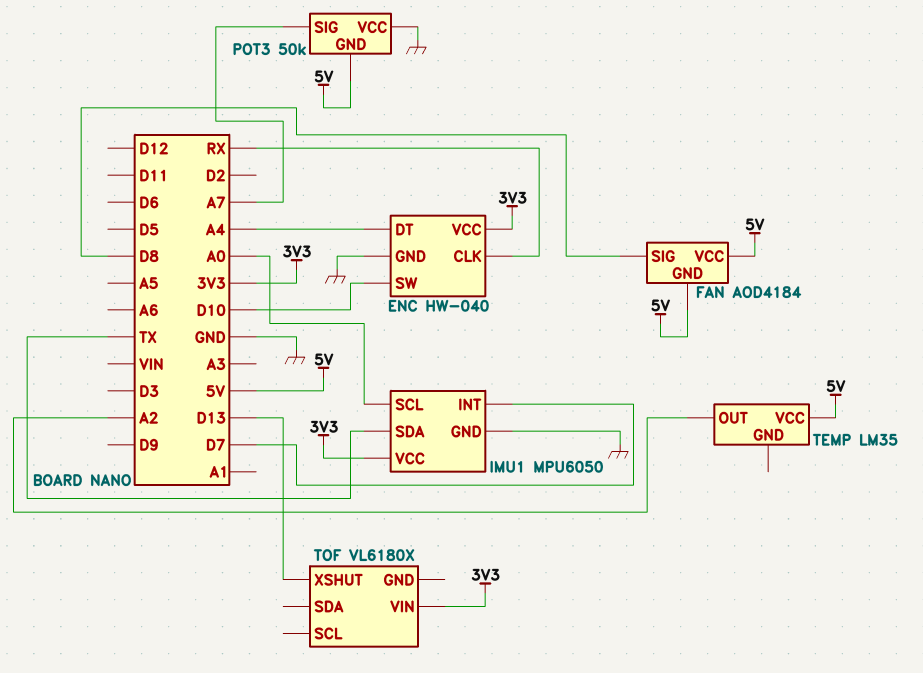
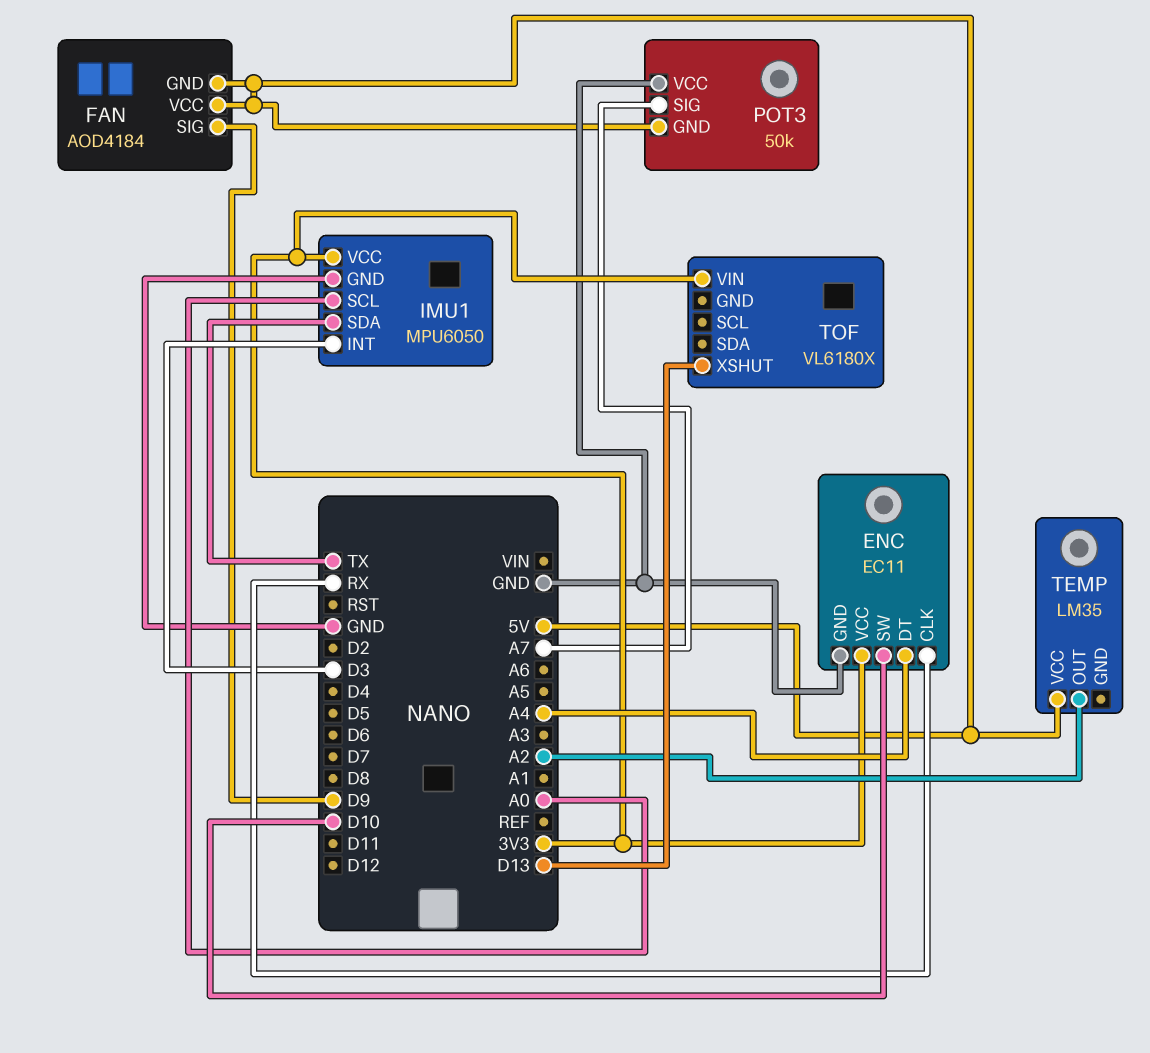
ENC: HW-040 -> EC11
FAN pin SIG: D8 -> D9
IMU1 pin INT: D7 -> D3

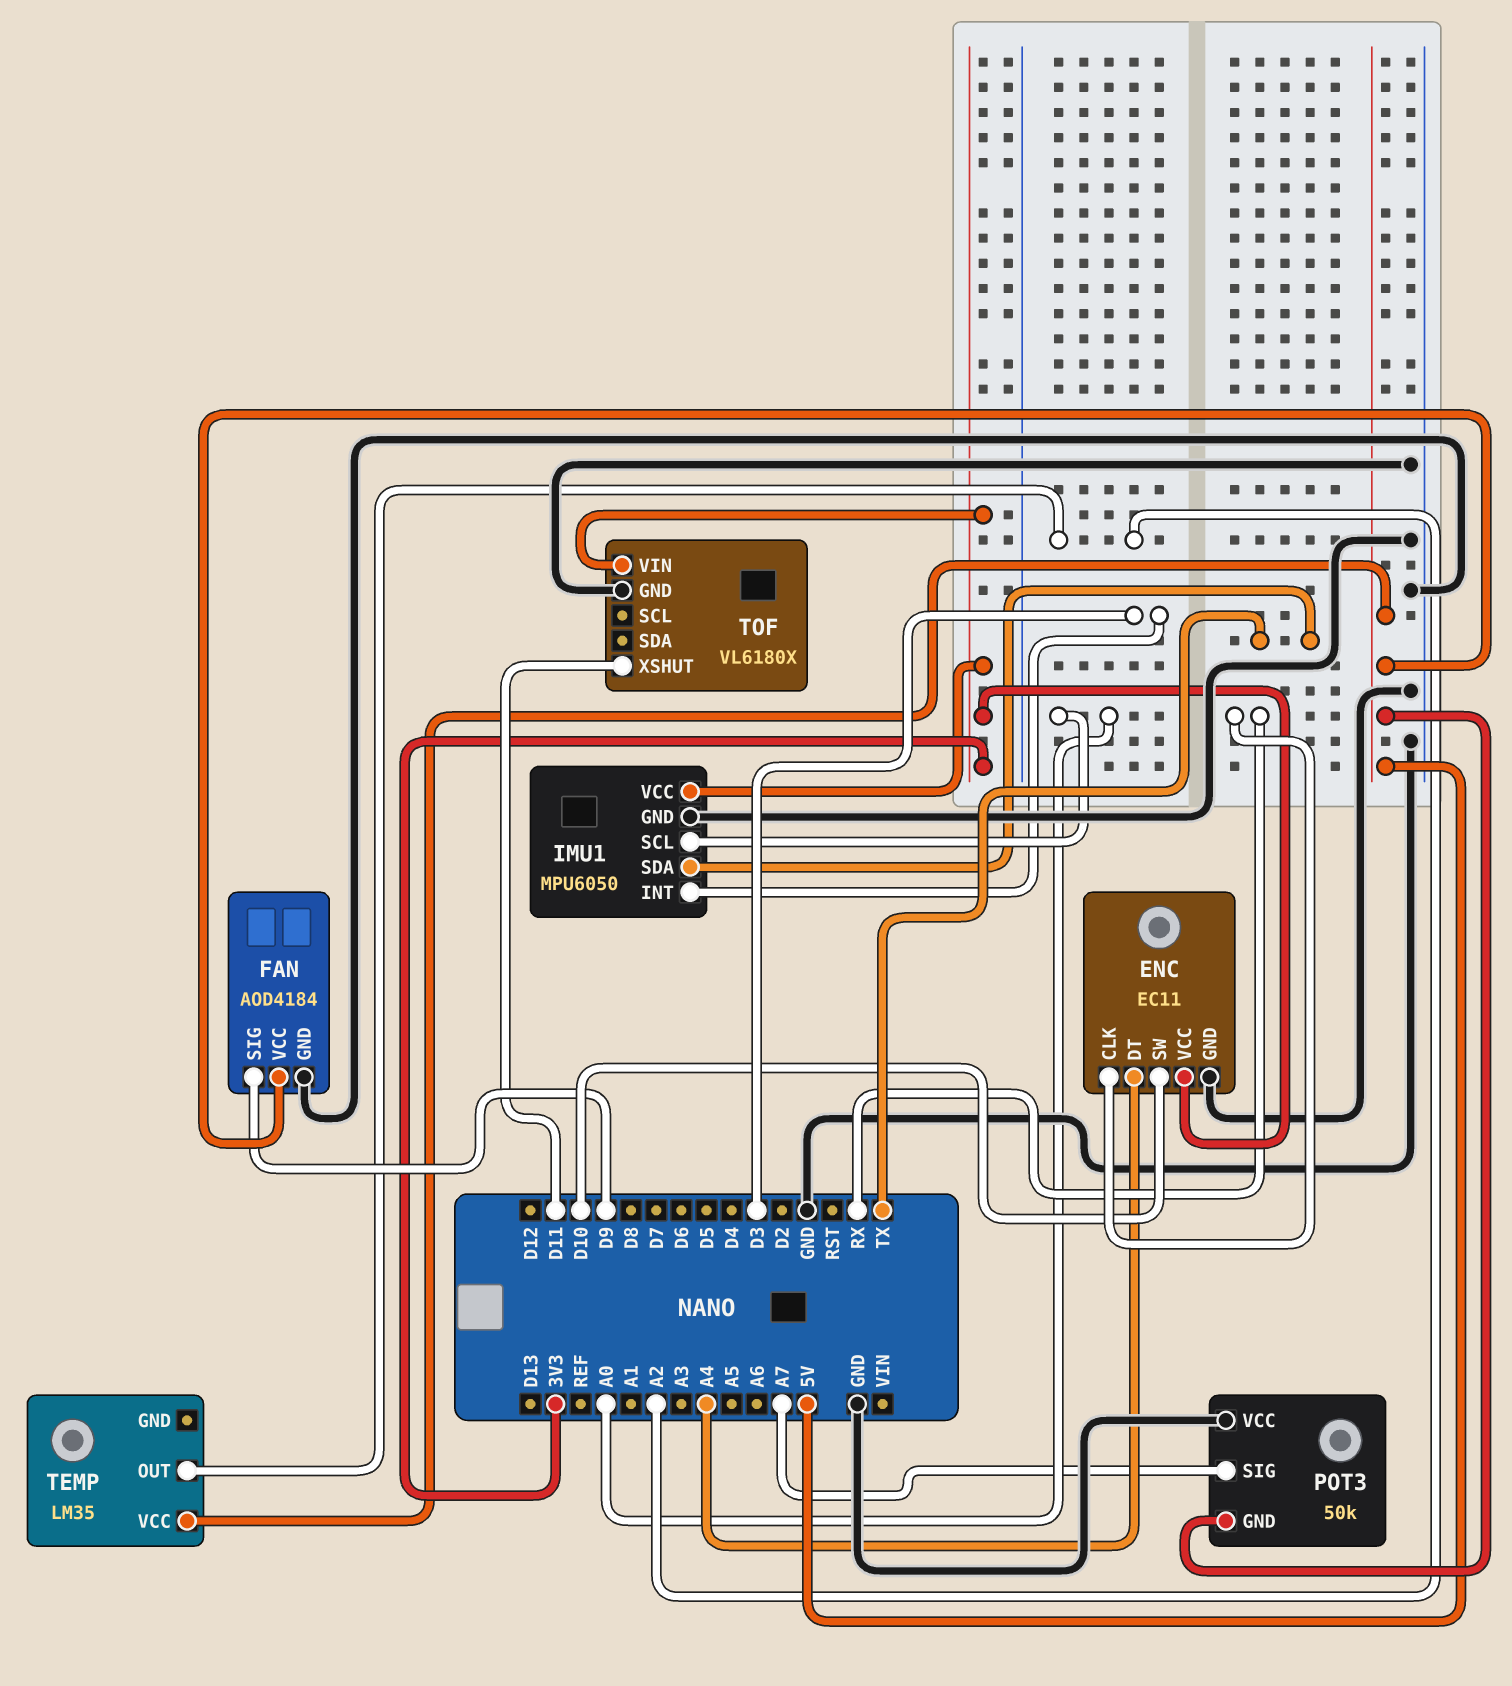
FAN pin GND: 5V -> GND
TOF pin GND: none -> GND
TOF pin XSHUT: D13 -> D11

